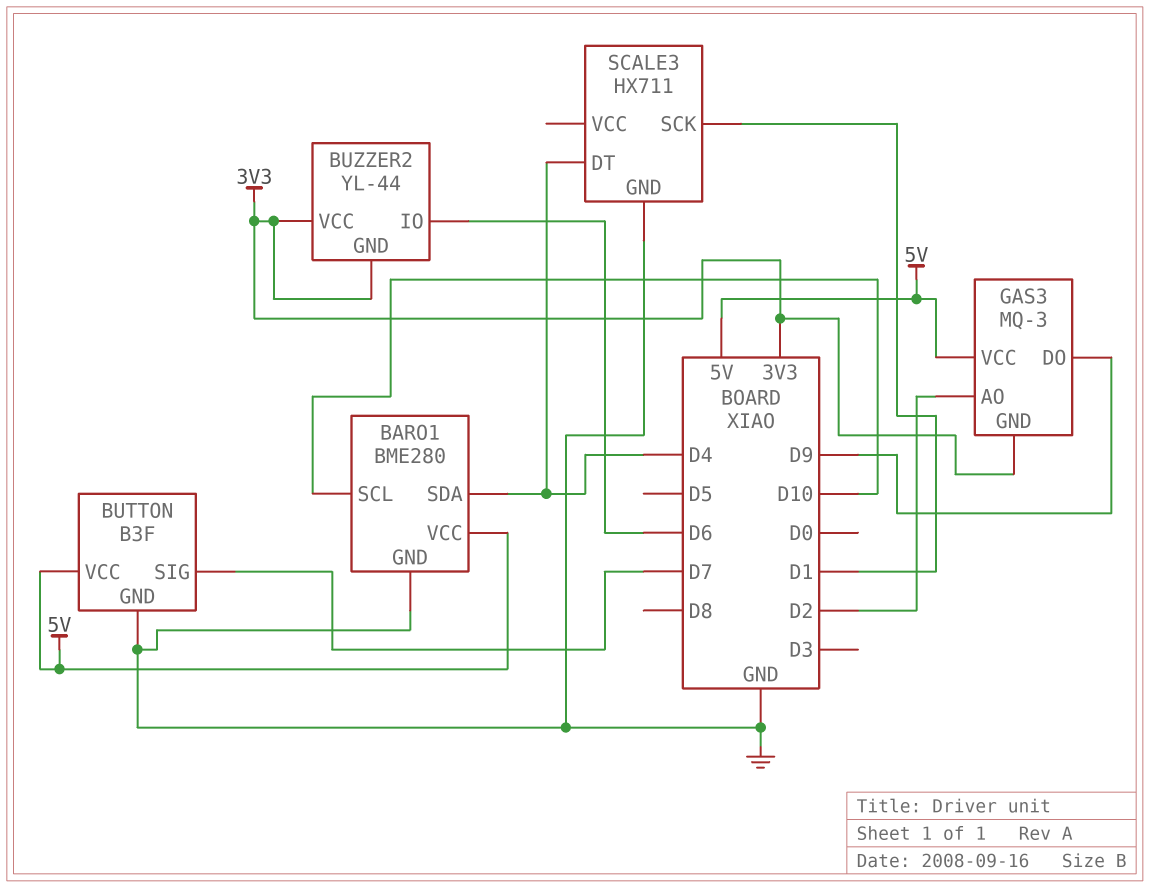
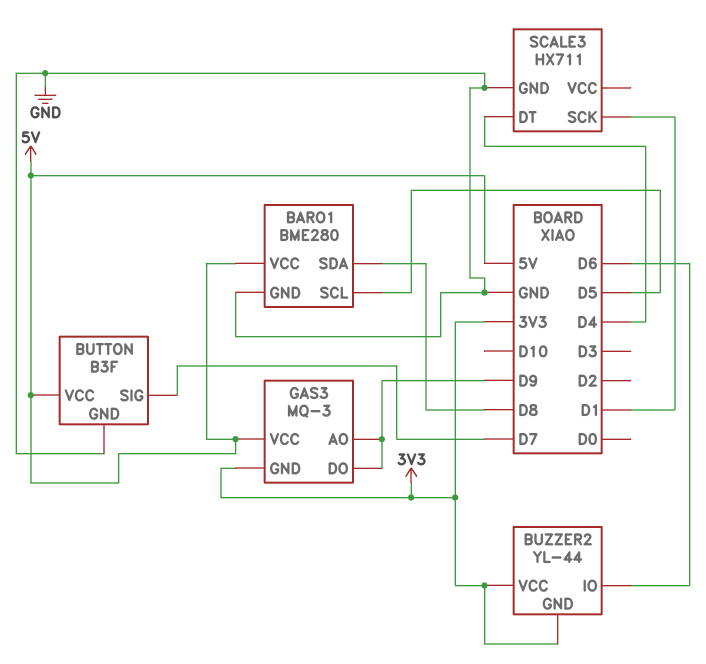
BARO1 pin SCL: D10 -> D5
BARO1 pin SDA: D4 -> D8
GAS3 pin AO: D2 -> D9

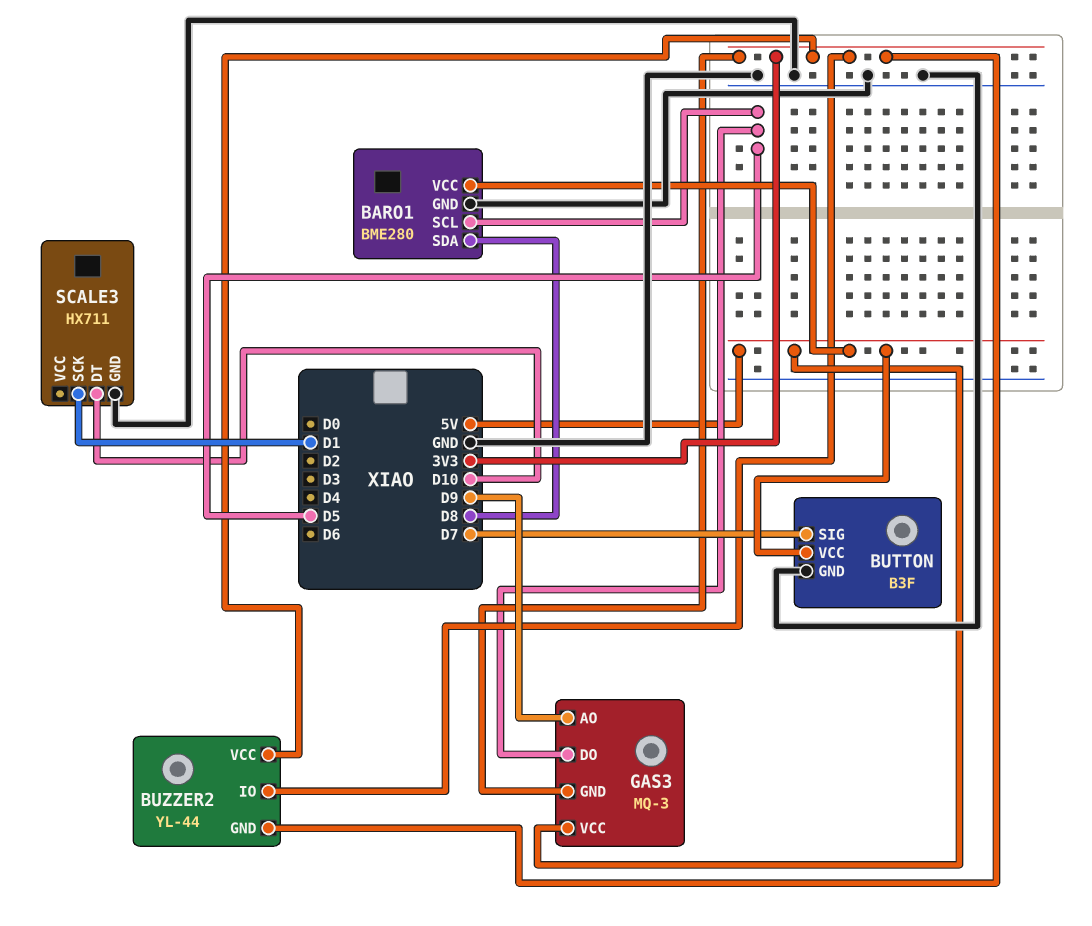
BUZZER2 pin IO: D6 -> 3V3
GAS3 pin DO: D9 -> D5
SCALE3 pin DT: D4 -> D10

